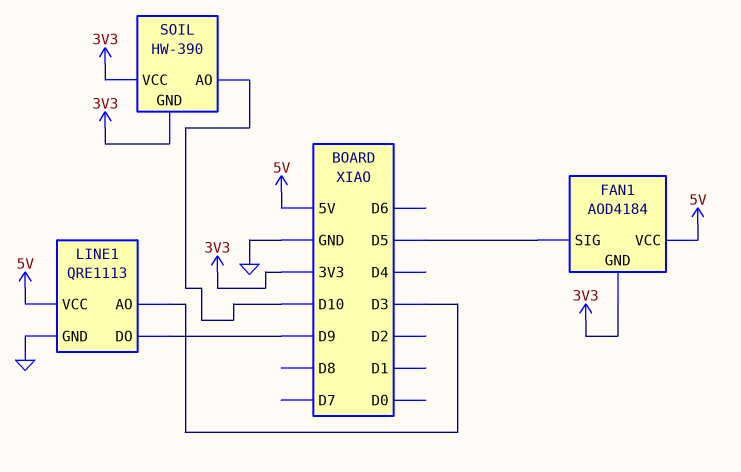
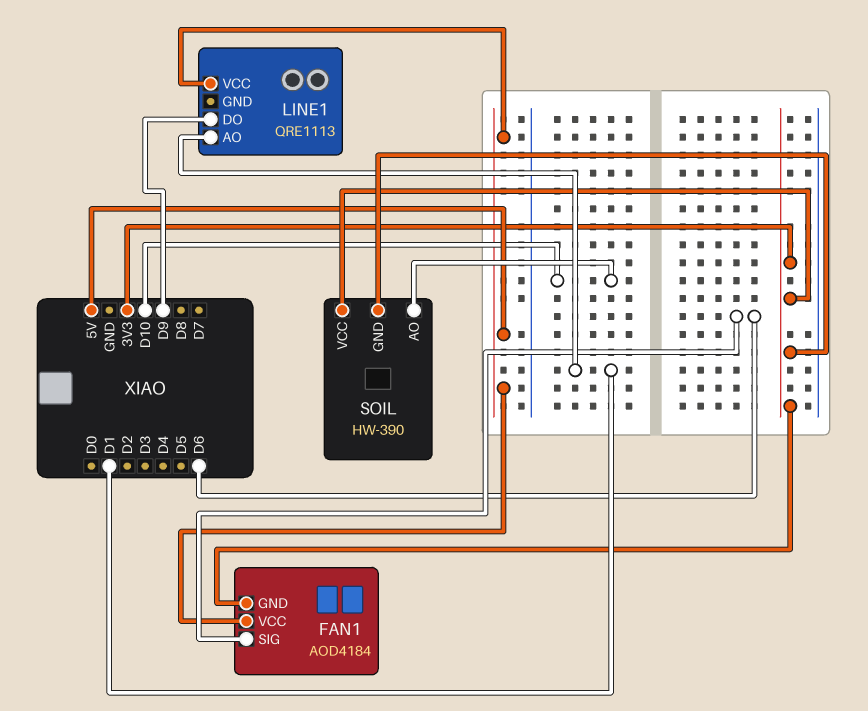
FAN1 pin SIG: D5 -> D6
LINE1 pin AO: D3 -> D1
LINE1 pin GND: GND -> none

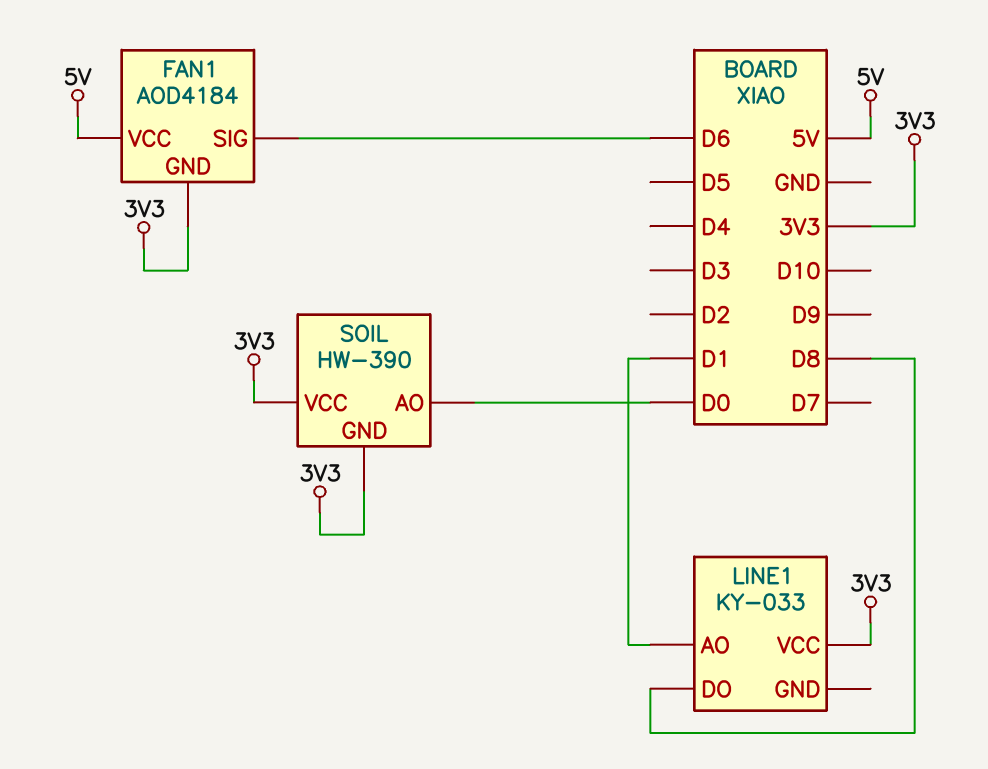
LINE1: QRE1113 -> KY-033
LINE1 pin DO: D9 -> D8
LINE1 pin VCC: 5V -> 3V3
SOIL pin AO: D10 -> D0

